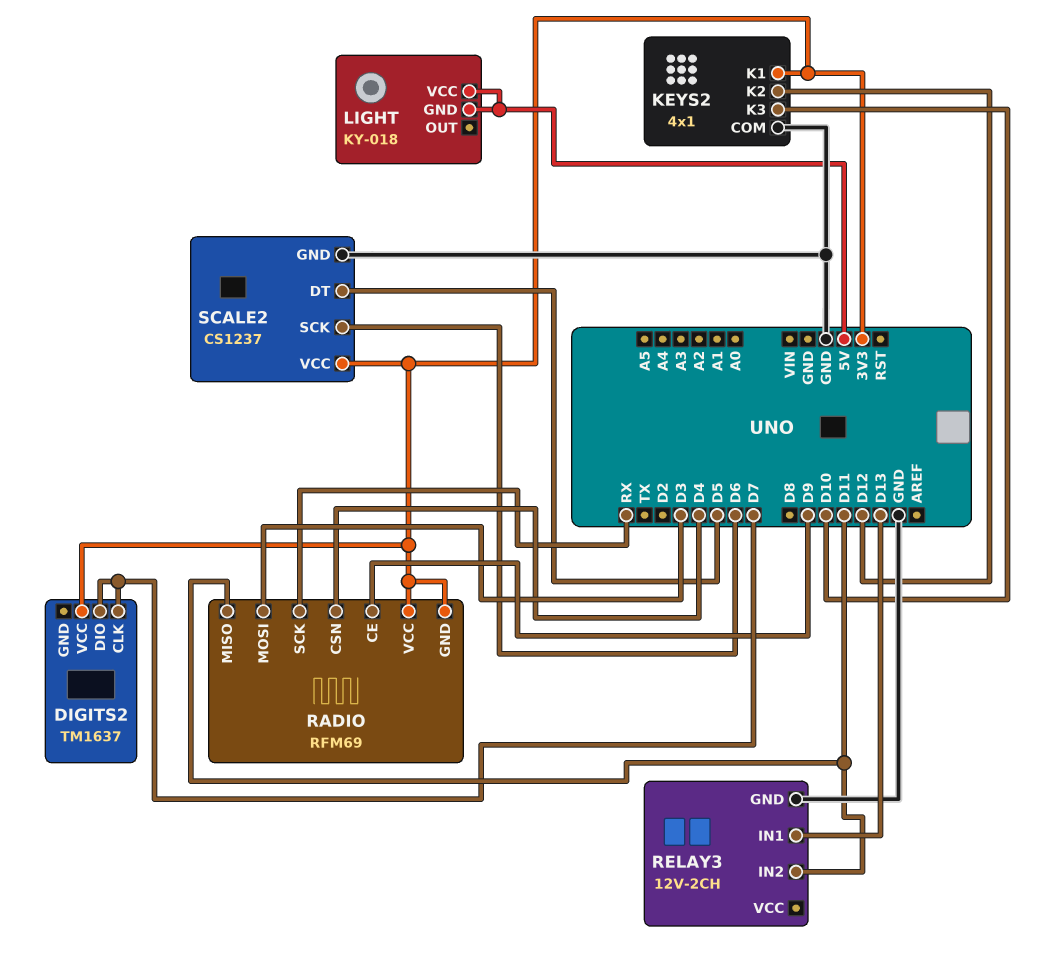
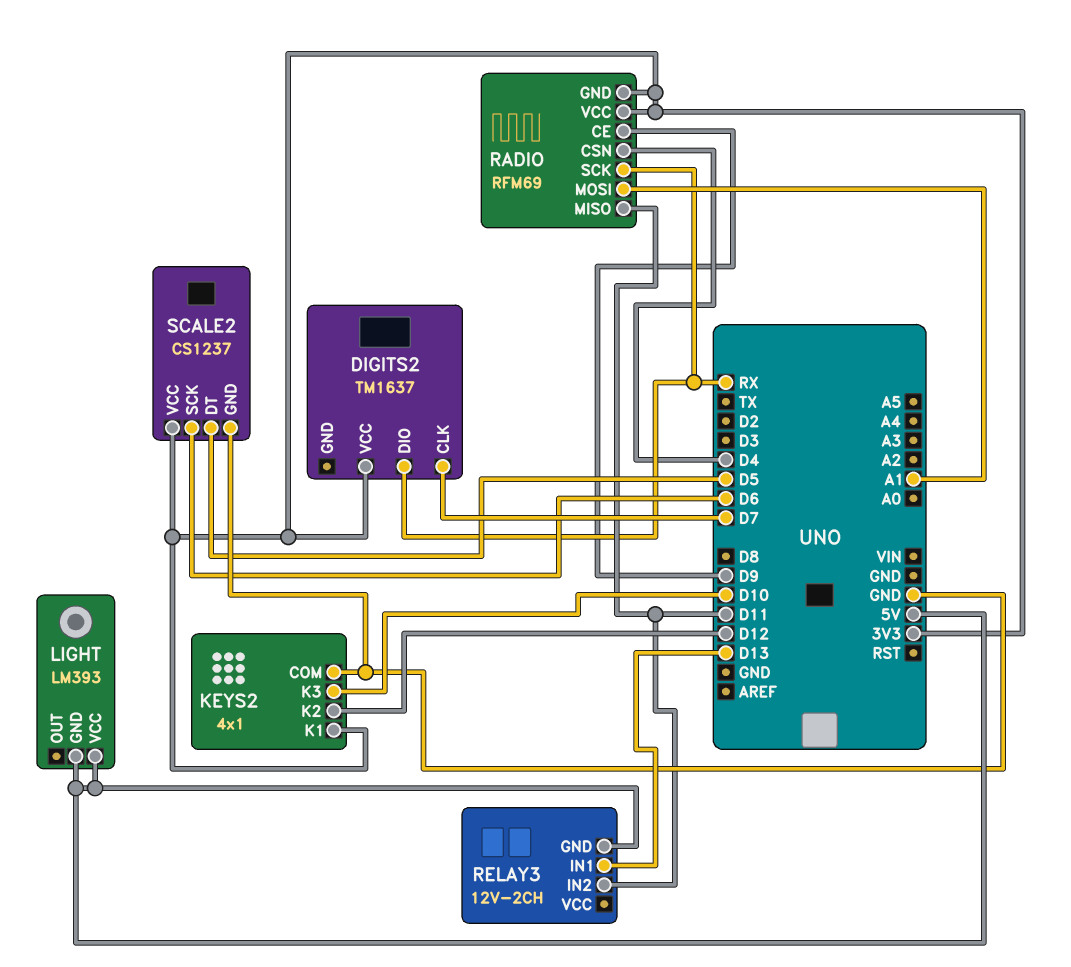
DIGITS2 pin DIO: D7 -> RX
LIGHT: KY-018 -> LM393
RADIO pin MOSI: D3 -> A1
RELAY3 pin GND: GND -> 5V

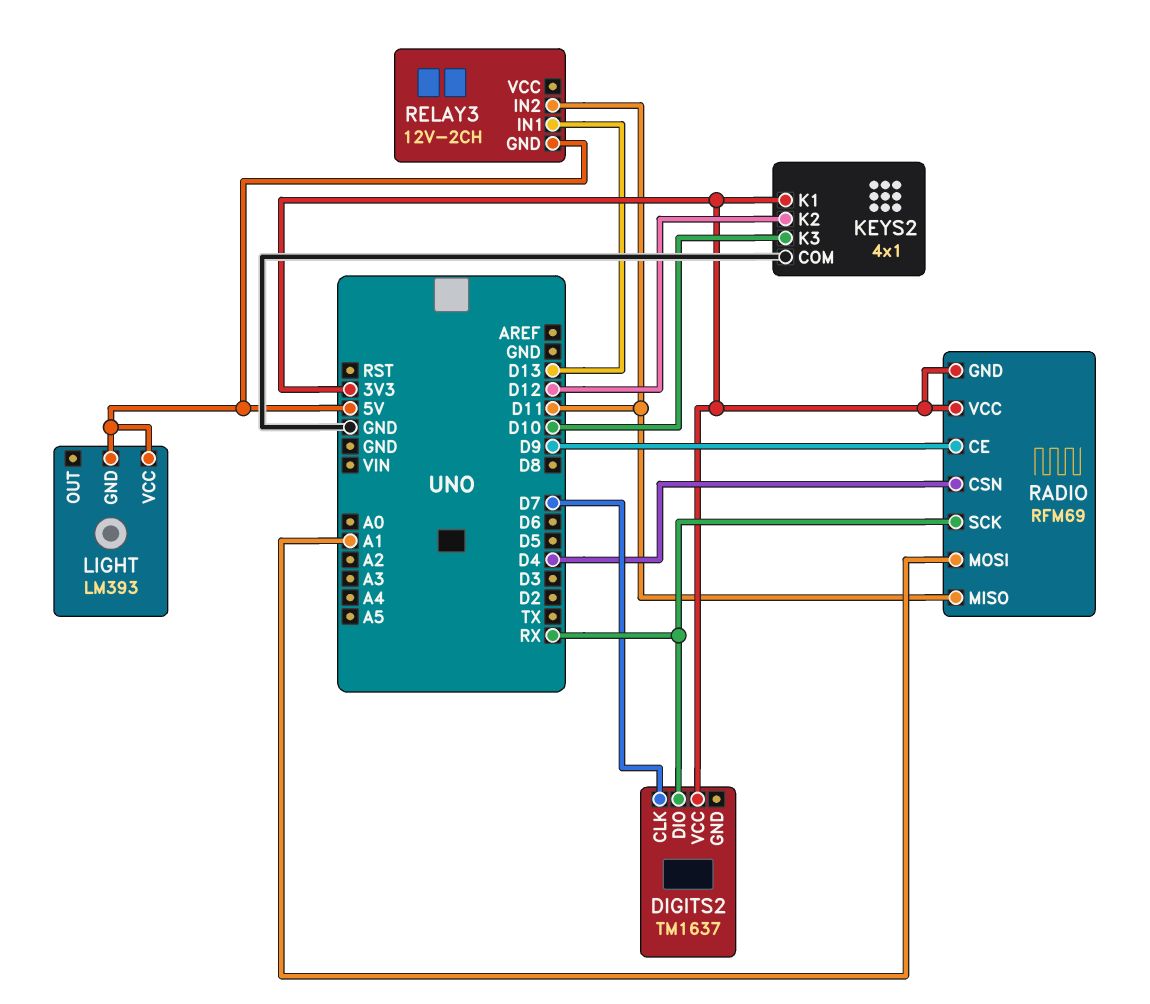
SCALE2: CS1237 -> none
SCALE2 pin DT: D5 -> none
SCALE2 pin GND: GND -> none
SCALE2 pin SCK: D6 -> none
SCALE2 pin VCC: 3V3 -> none

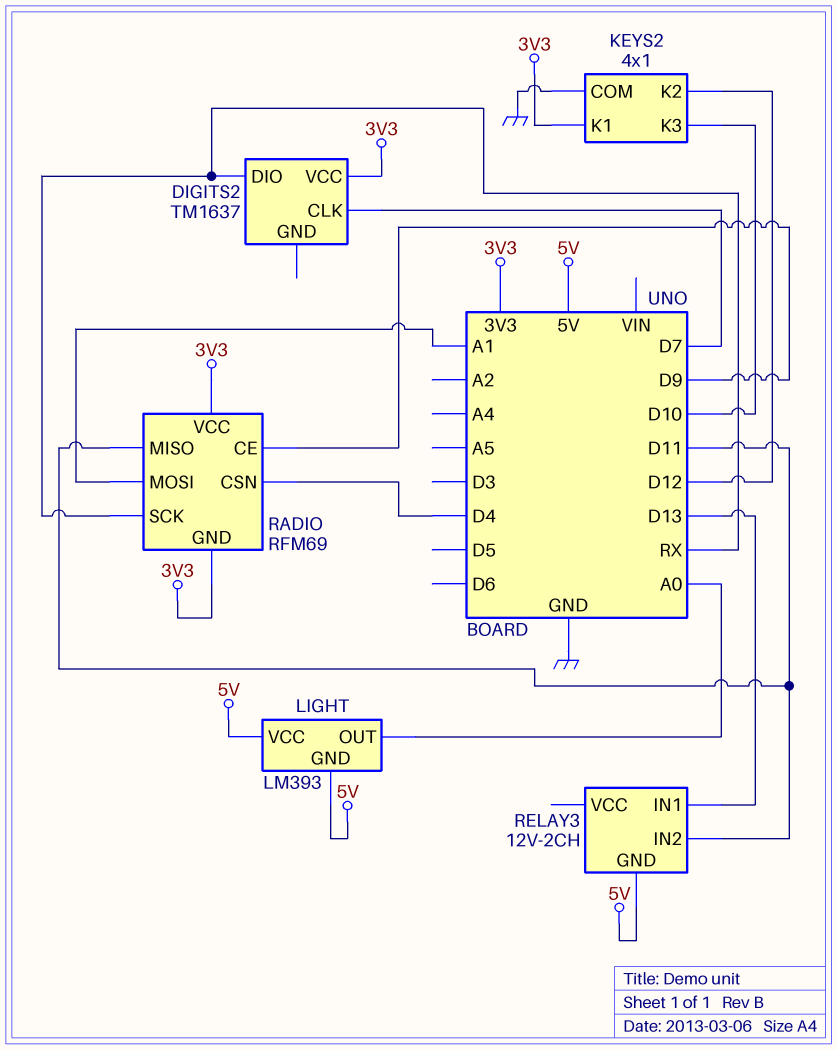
LIGHT pin OUT: none -> A0

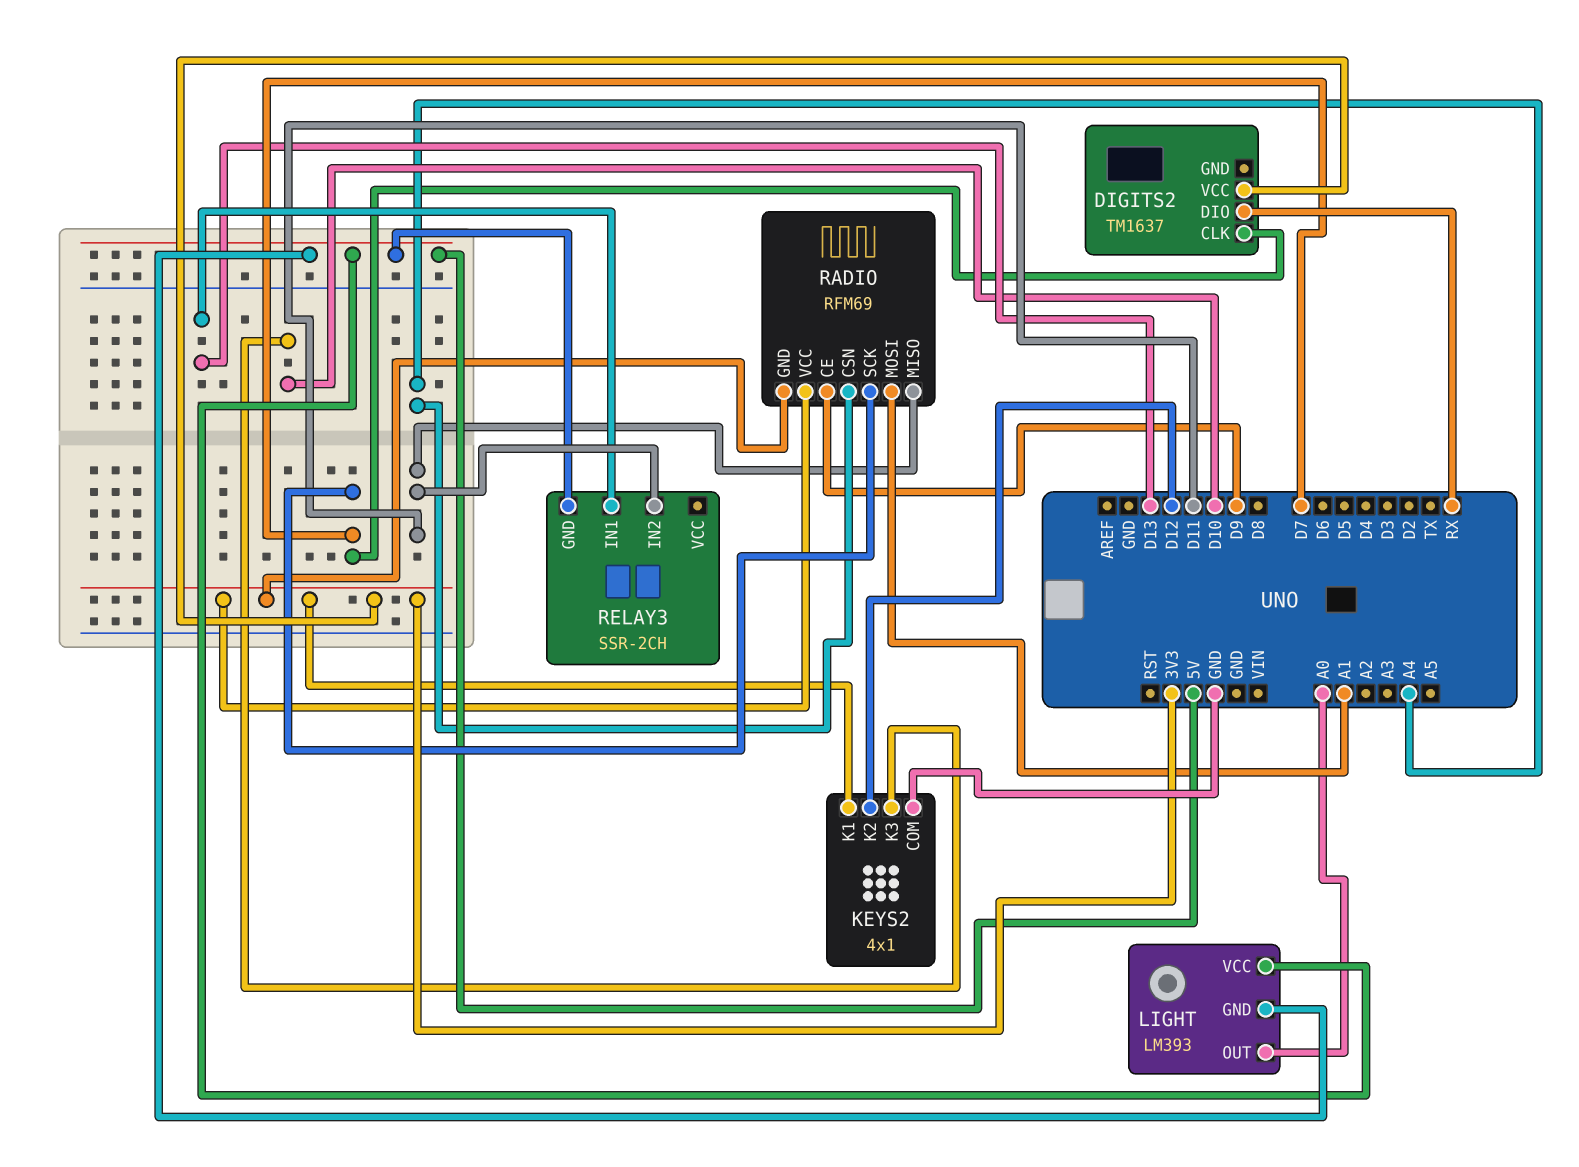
RADIO pin CSN: D4 -> A4
RADIO pin SCK: RX -> D7
RELAY3: 12V-2CH -> SSR-2CH

